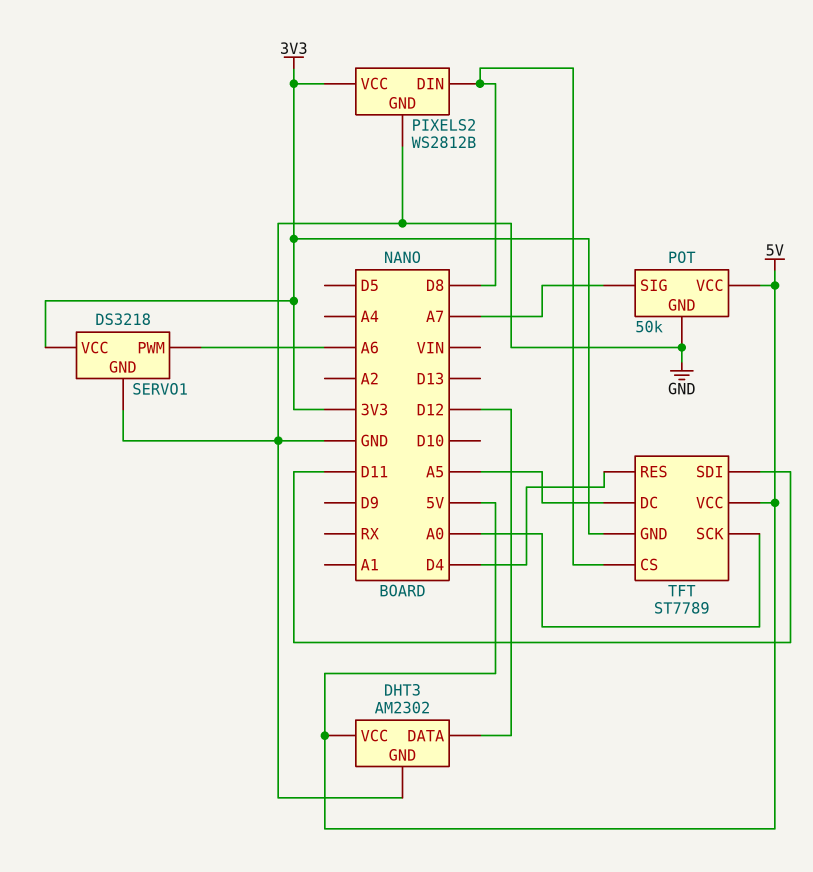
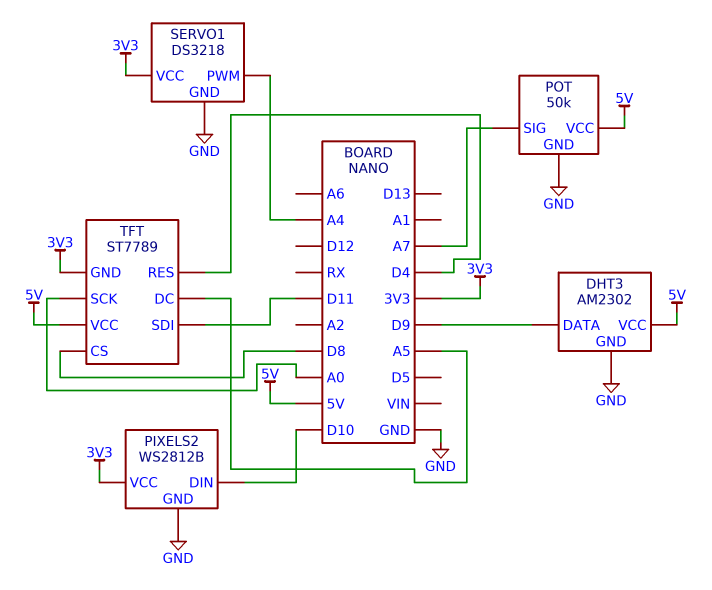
DHT3 pin DATA: D12 -> D9
PIXELS2 pin DIN: D8 -> D10
SERVO1 pin PWM: A6 -> A4

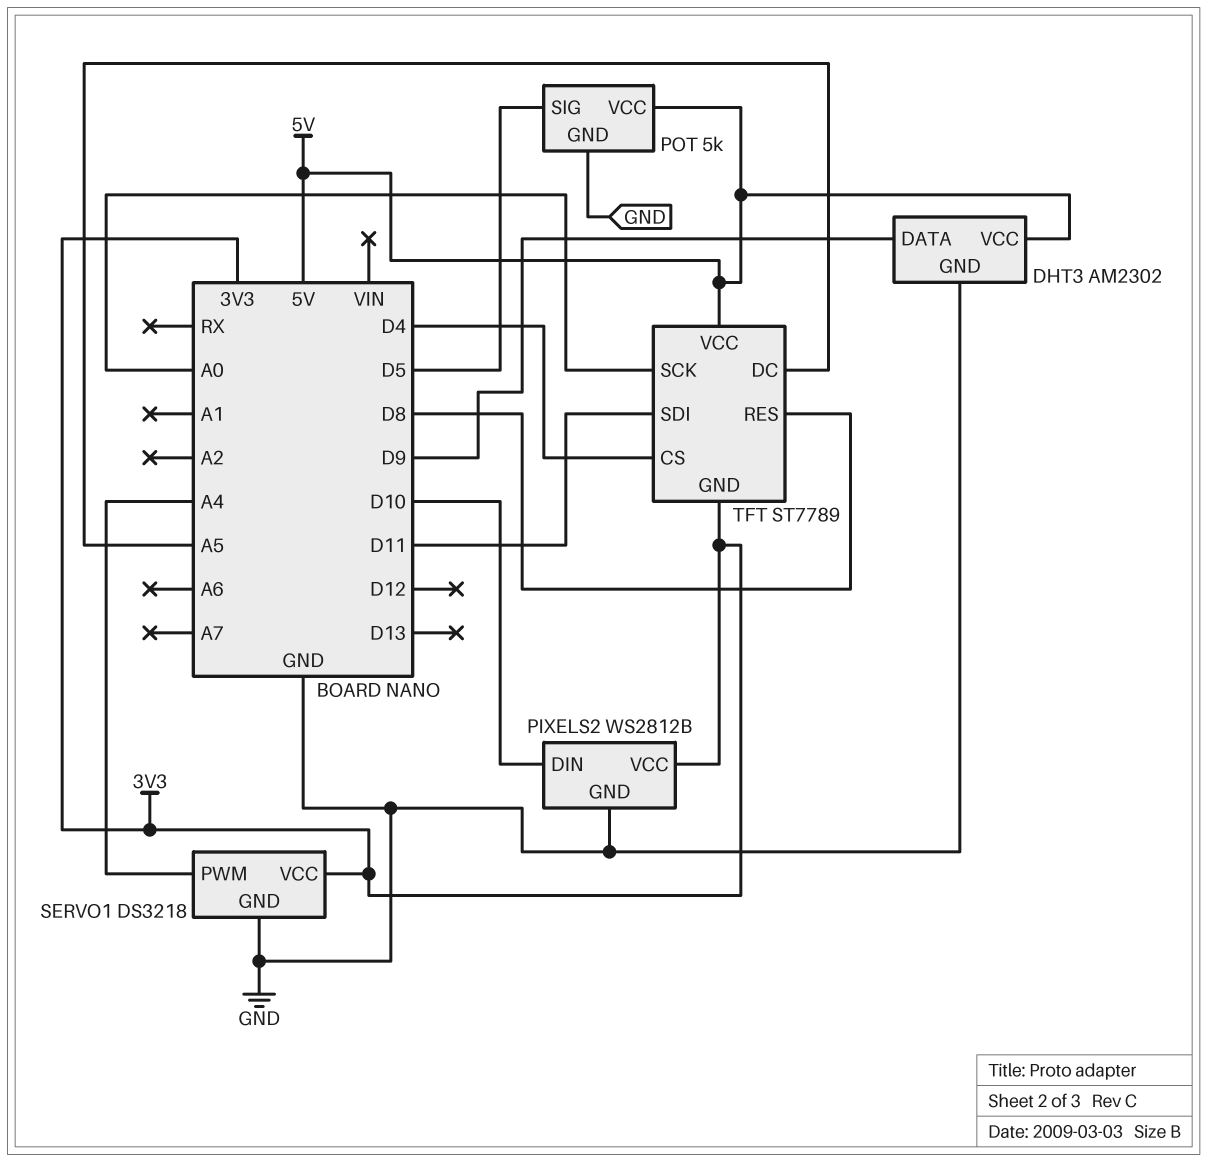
POT: 50k -> 5k
POT pin SIG: A7 -> D5
TFT pin CS: D8 -> D4
TFT pin RES: D4 -> D8

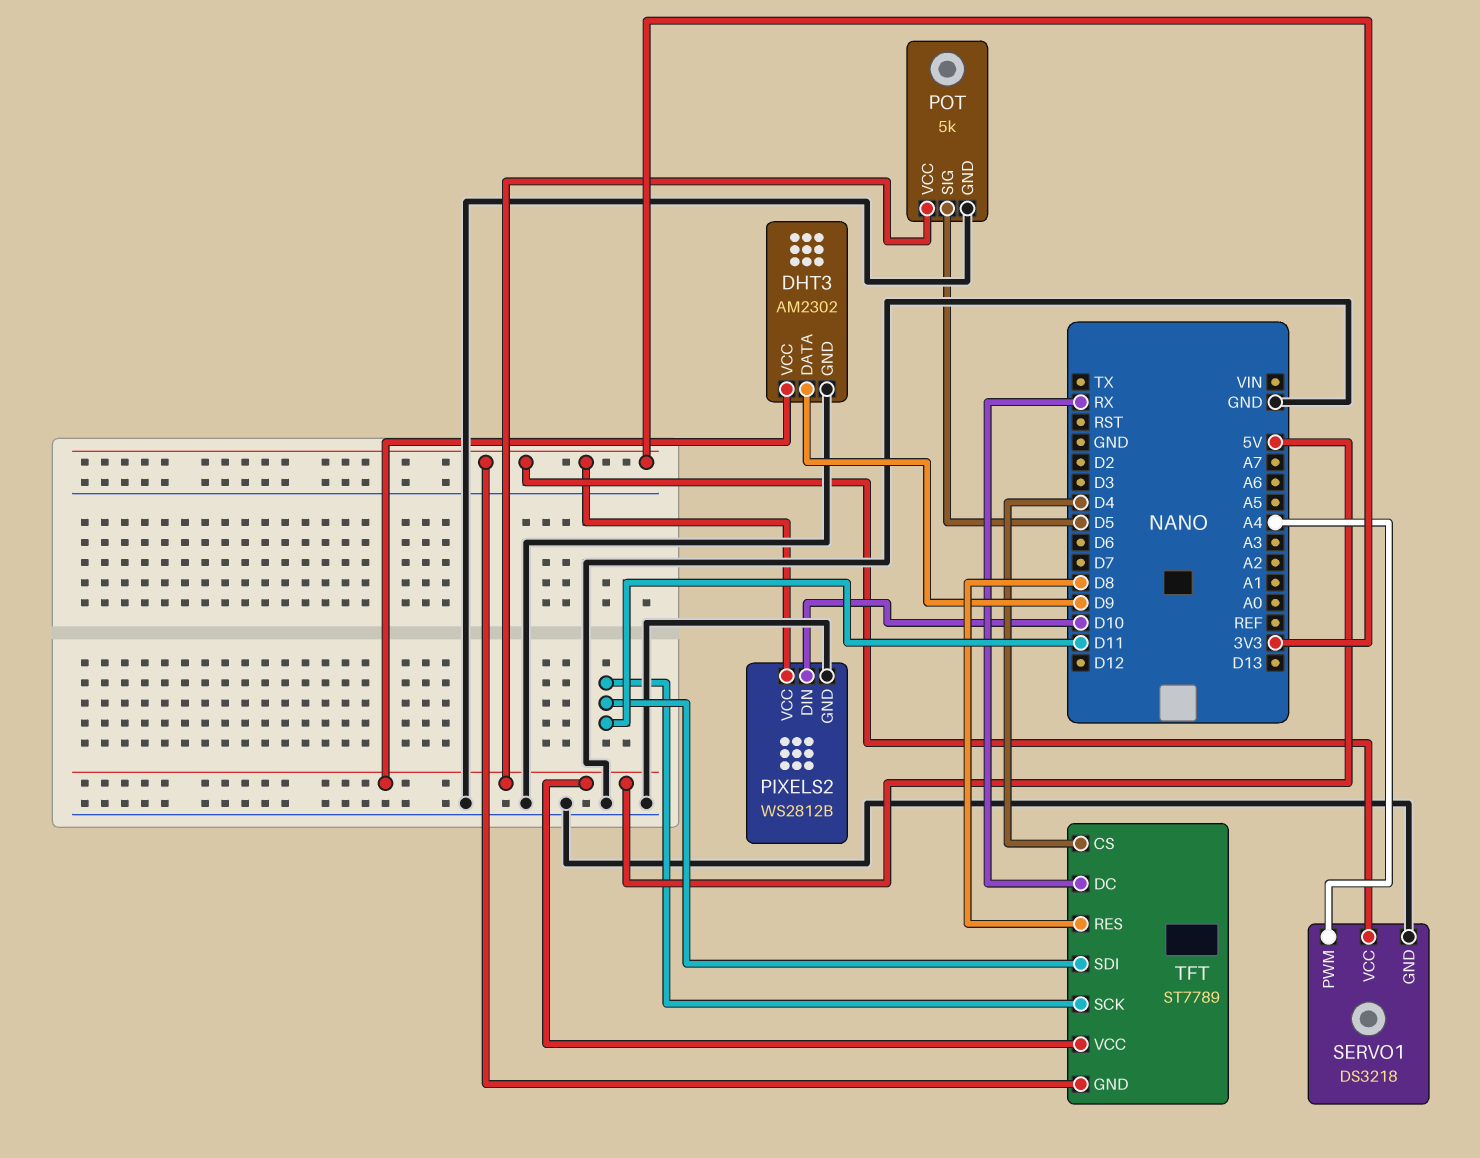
TFT pin DC: A5 -> RX
TFT pin SCK: A0 -> D11

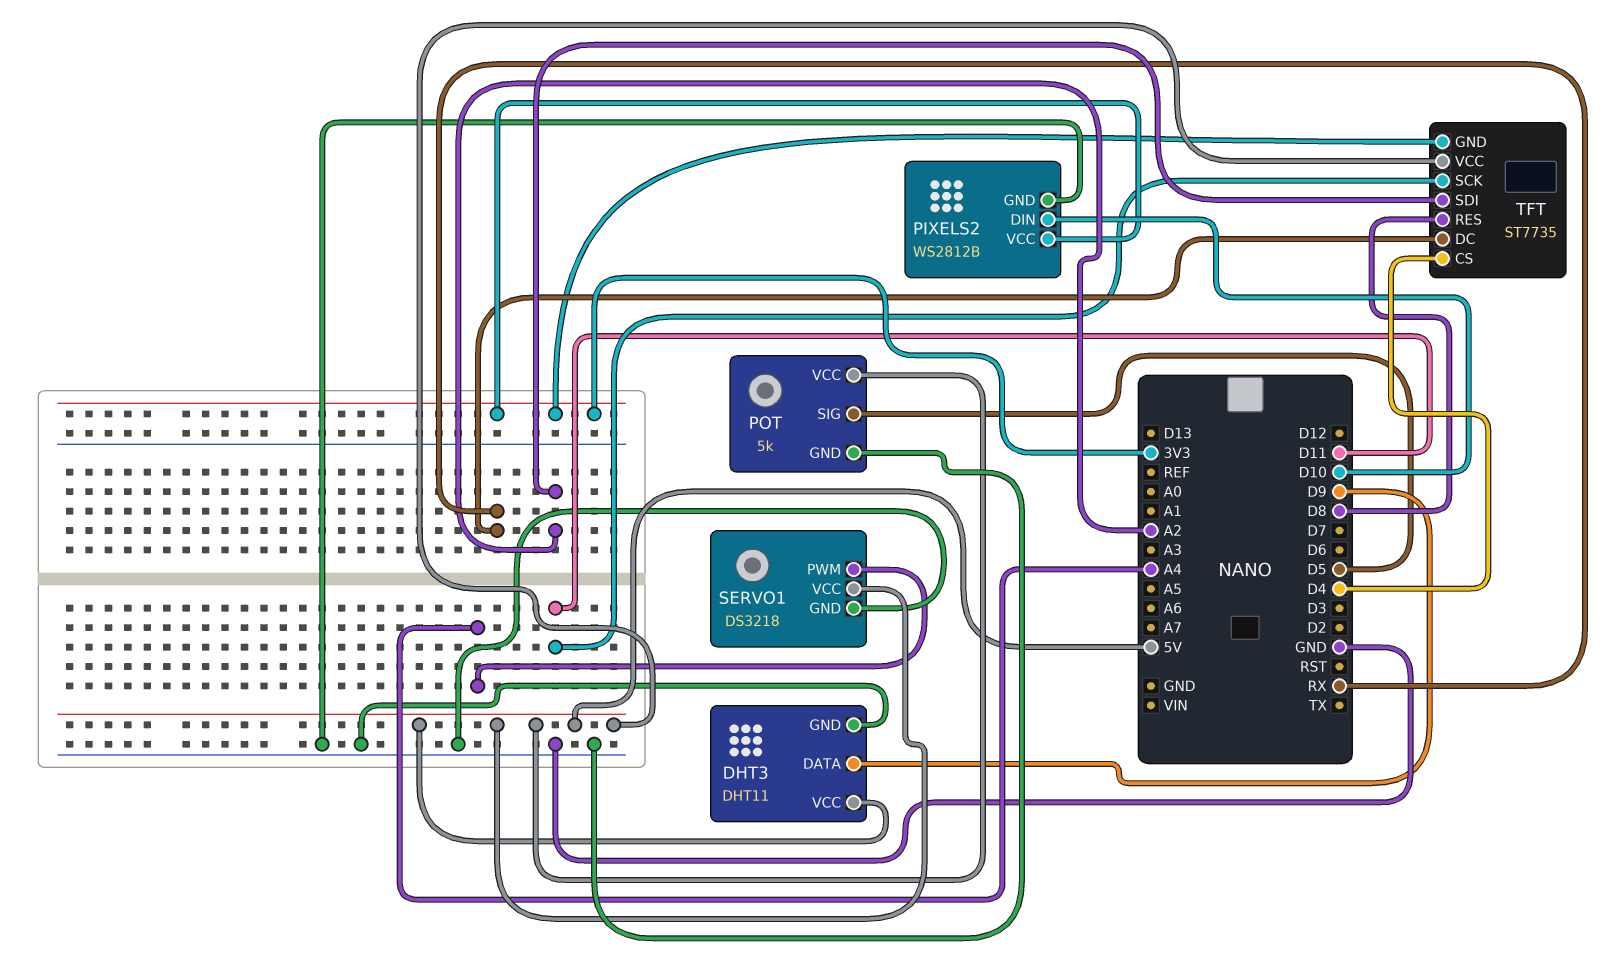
DHT3: AM2302 -> DHT11
SERVO1 pin VCC: 3V3 -> 5V
TFT: ST7789 -> ST7735
TFT pin SDI: D11 -> A2

